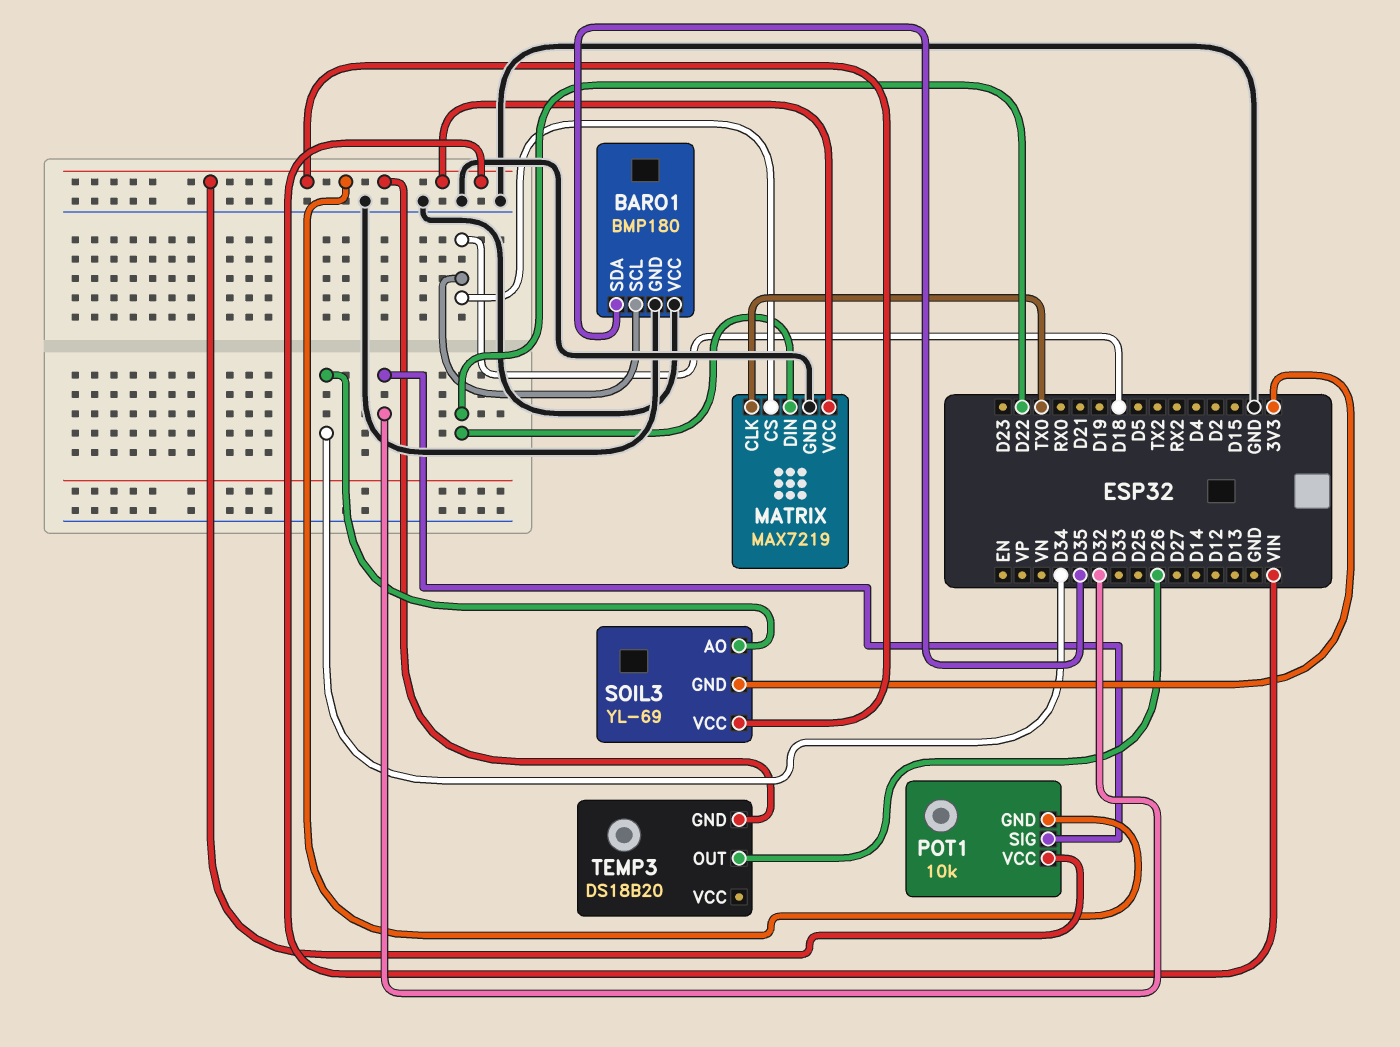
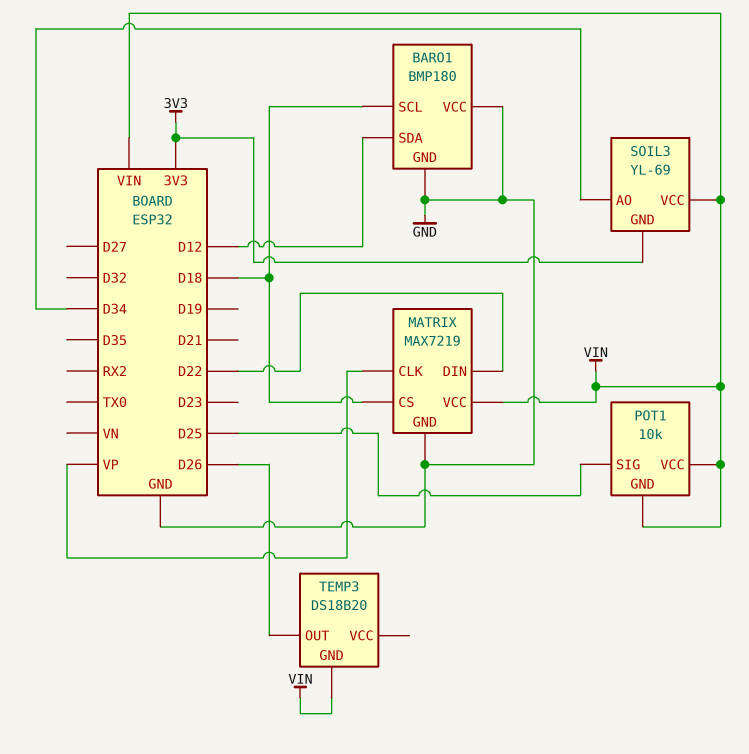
BARO1 pin SDA: D35 -> D12
MATRIX pin CLK: TX0 -> VP
POT1 pin SIG: D32 -> D25

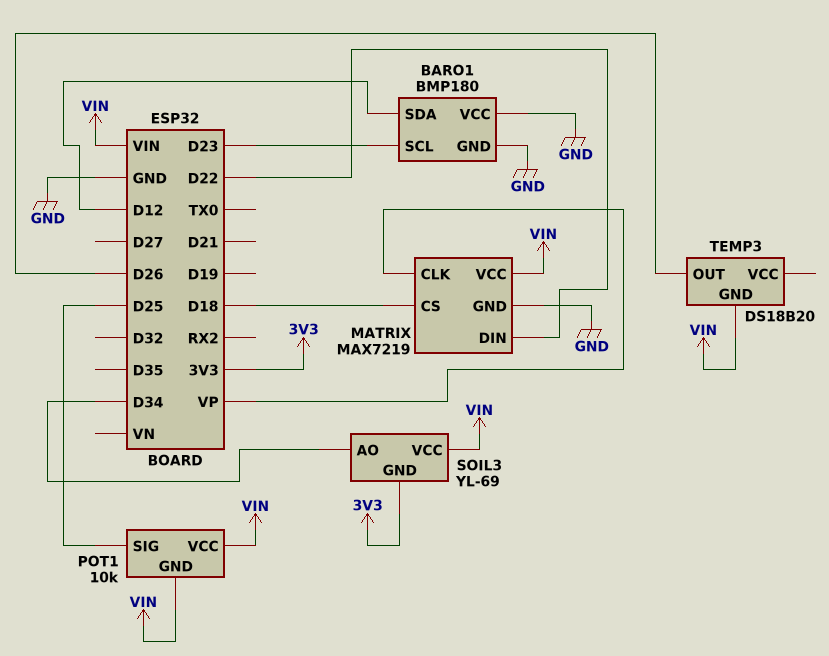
BARO1 pin SCL: D18 -> D23

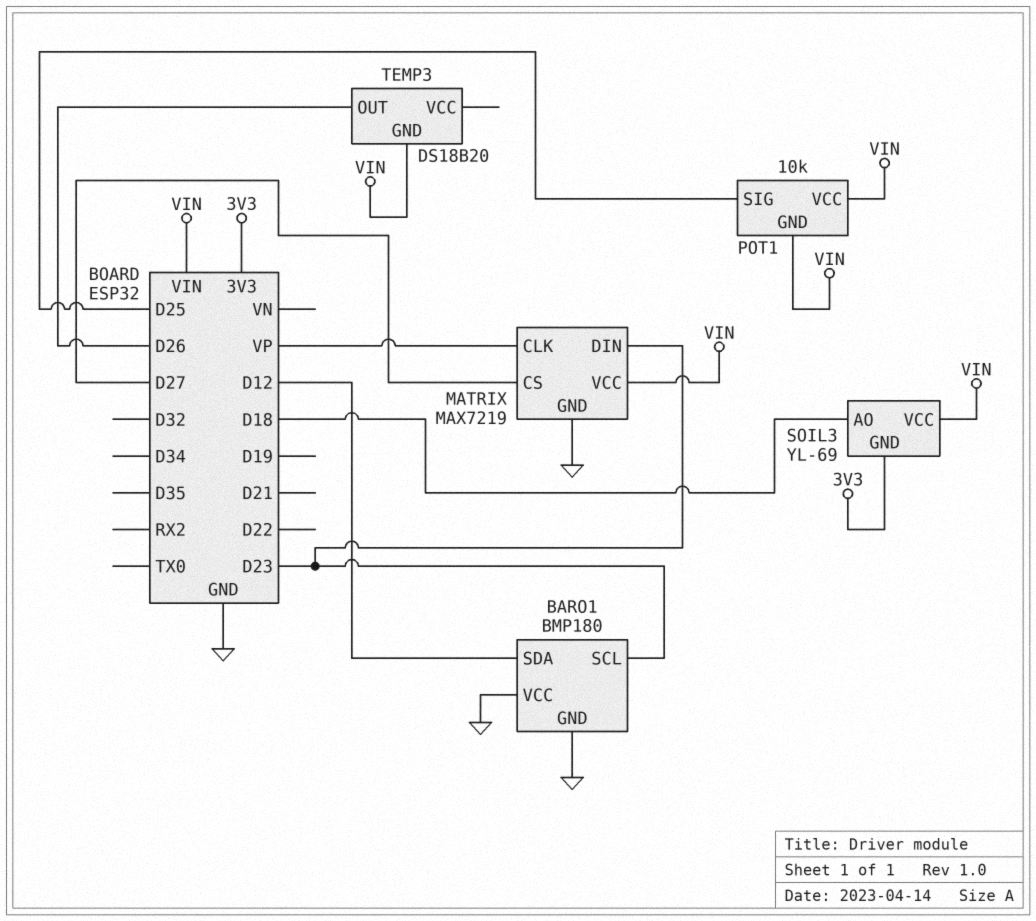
MATRIX pin CS: D18 -> D27
MATRIX pin DIN: D22 -> D23
SOIL3 pin AO: D34 -> D18

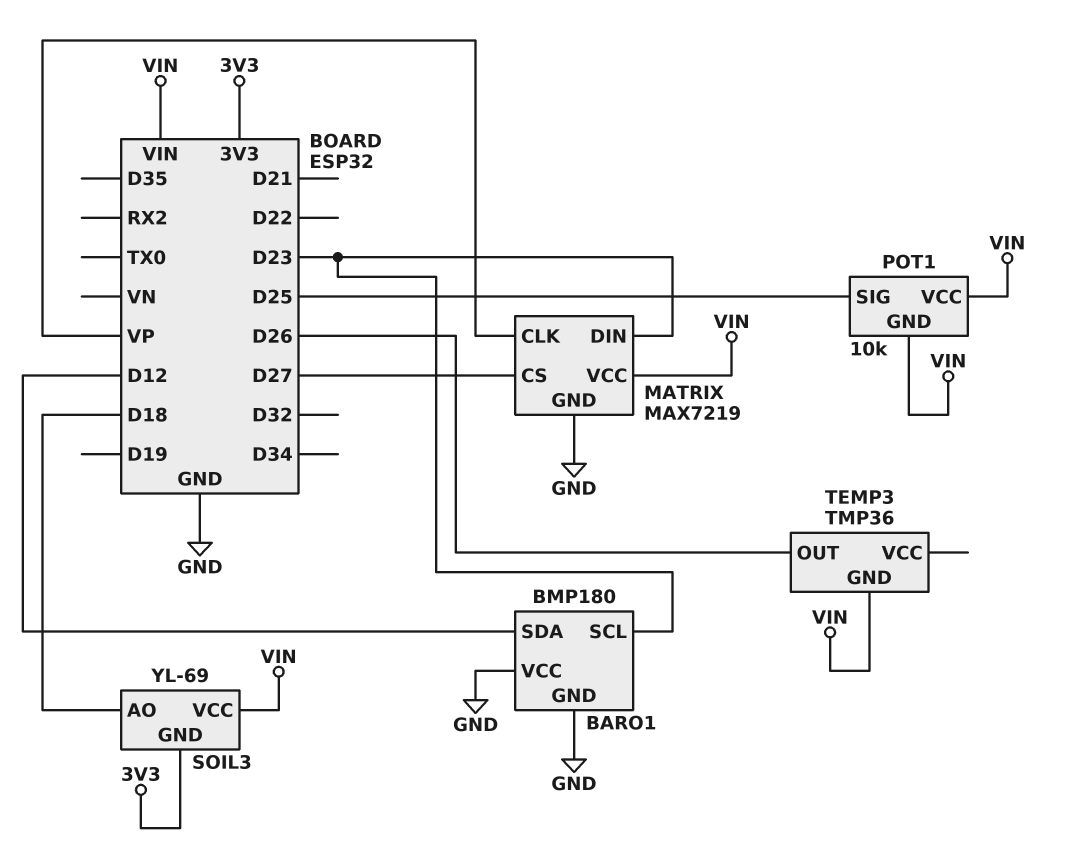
TEMP3: DS18B20 -> TMP36

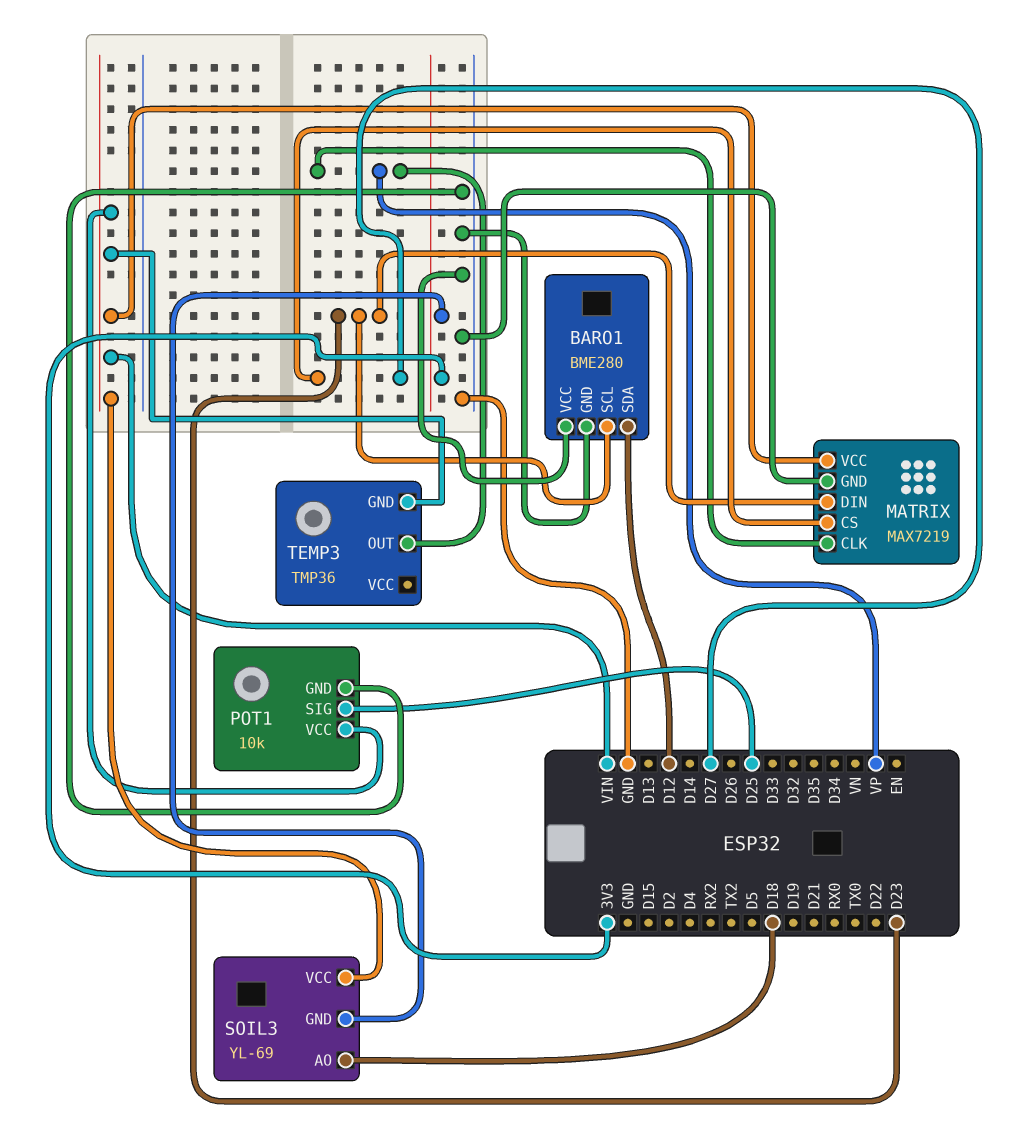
BARO1: BMP180 -> BME280
POT1 pin GND: VIN -> GND
TEMP3 pin OUT: D26 -> VP

